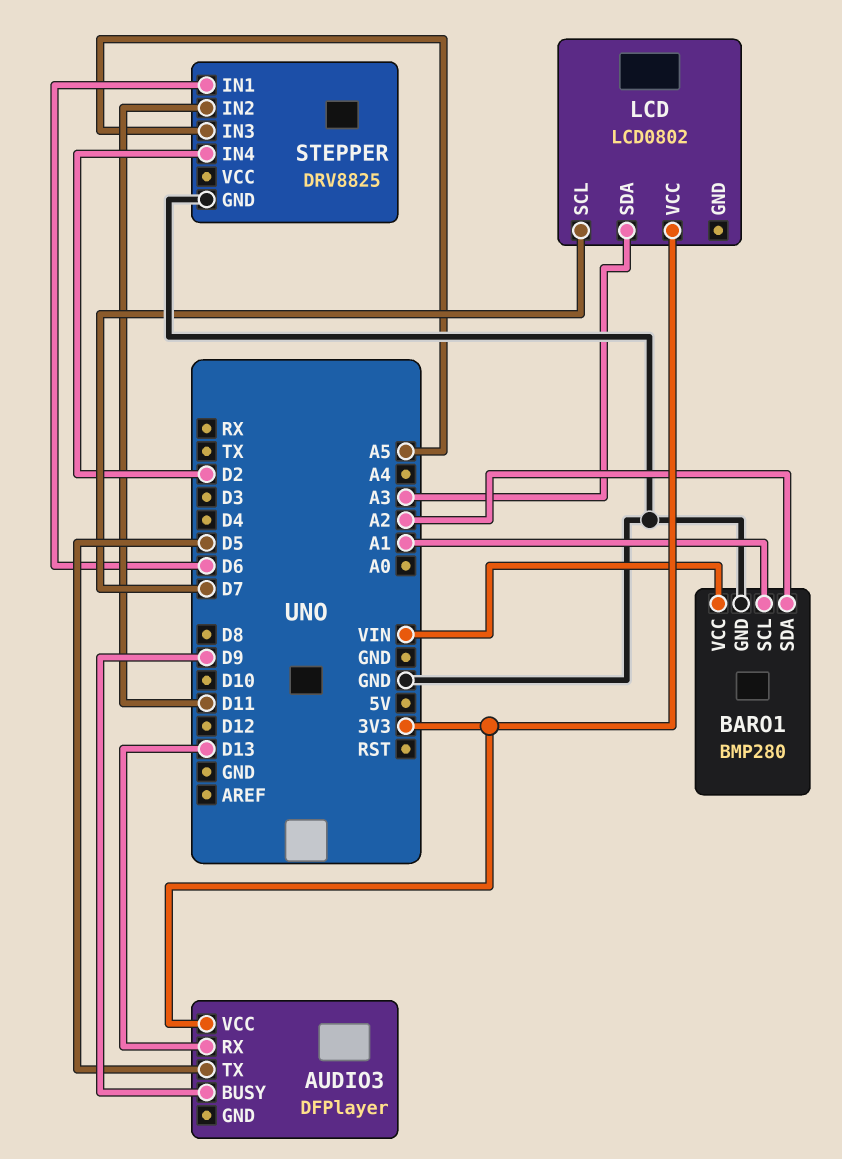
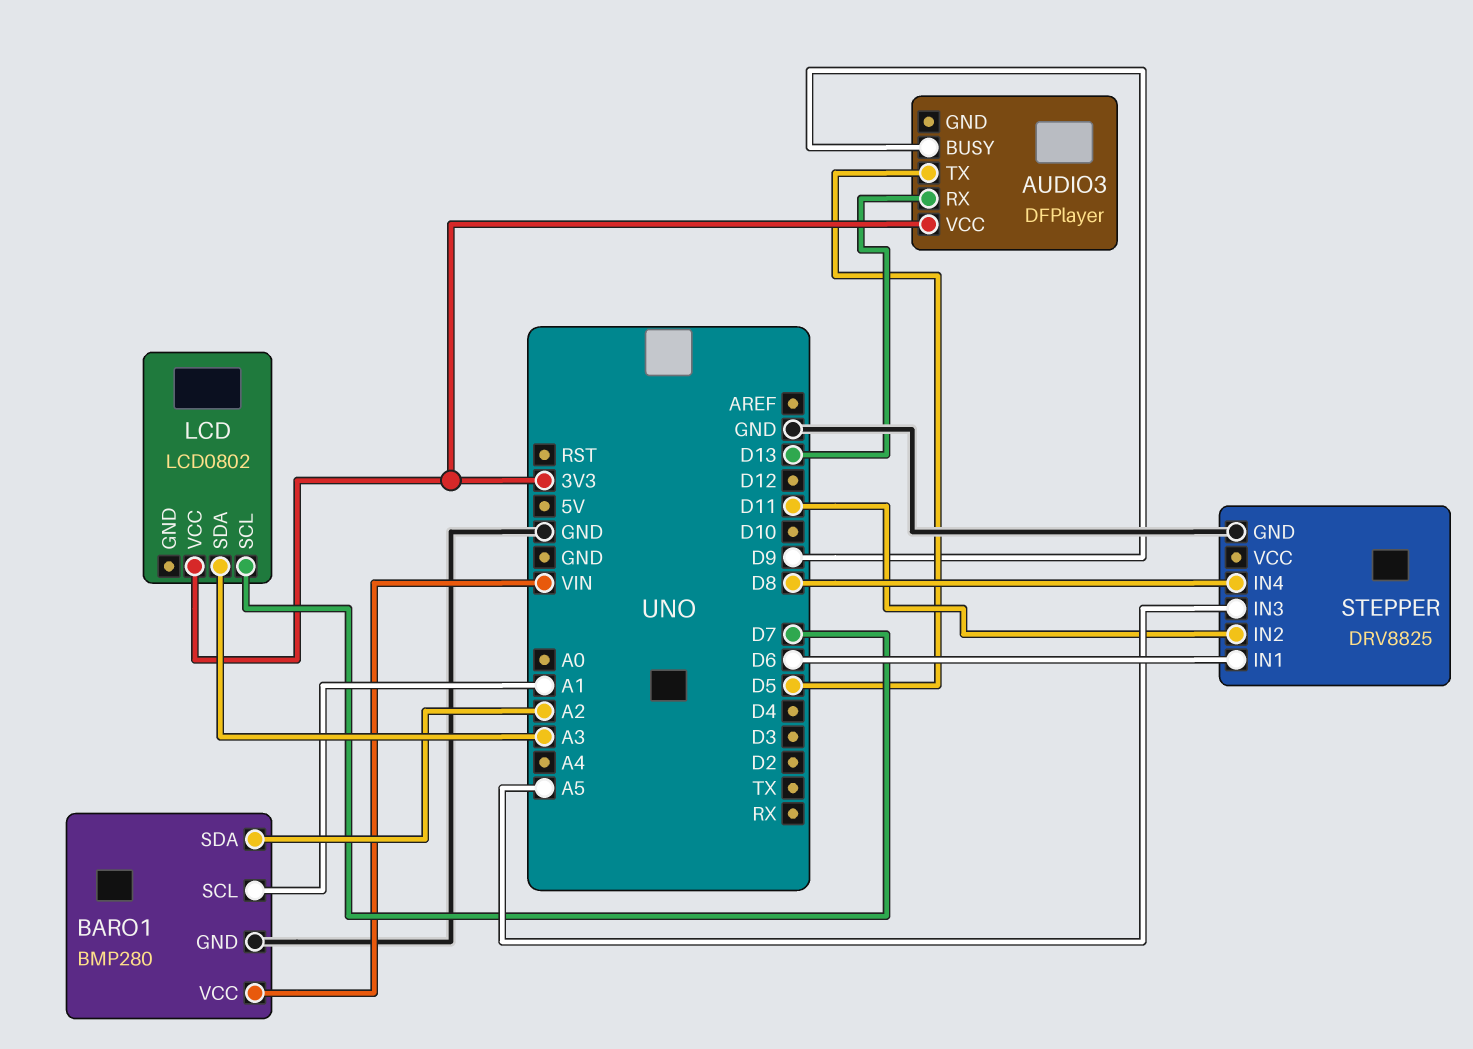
STEPPER pin IN4: D2 -> D8

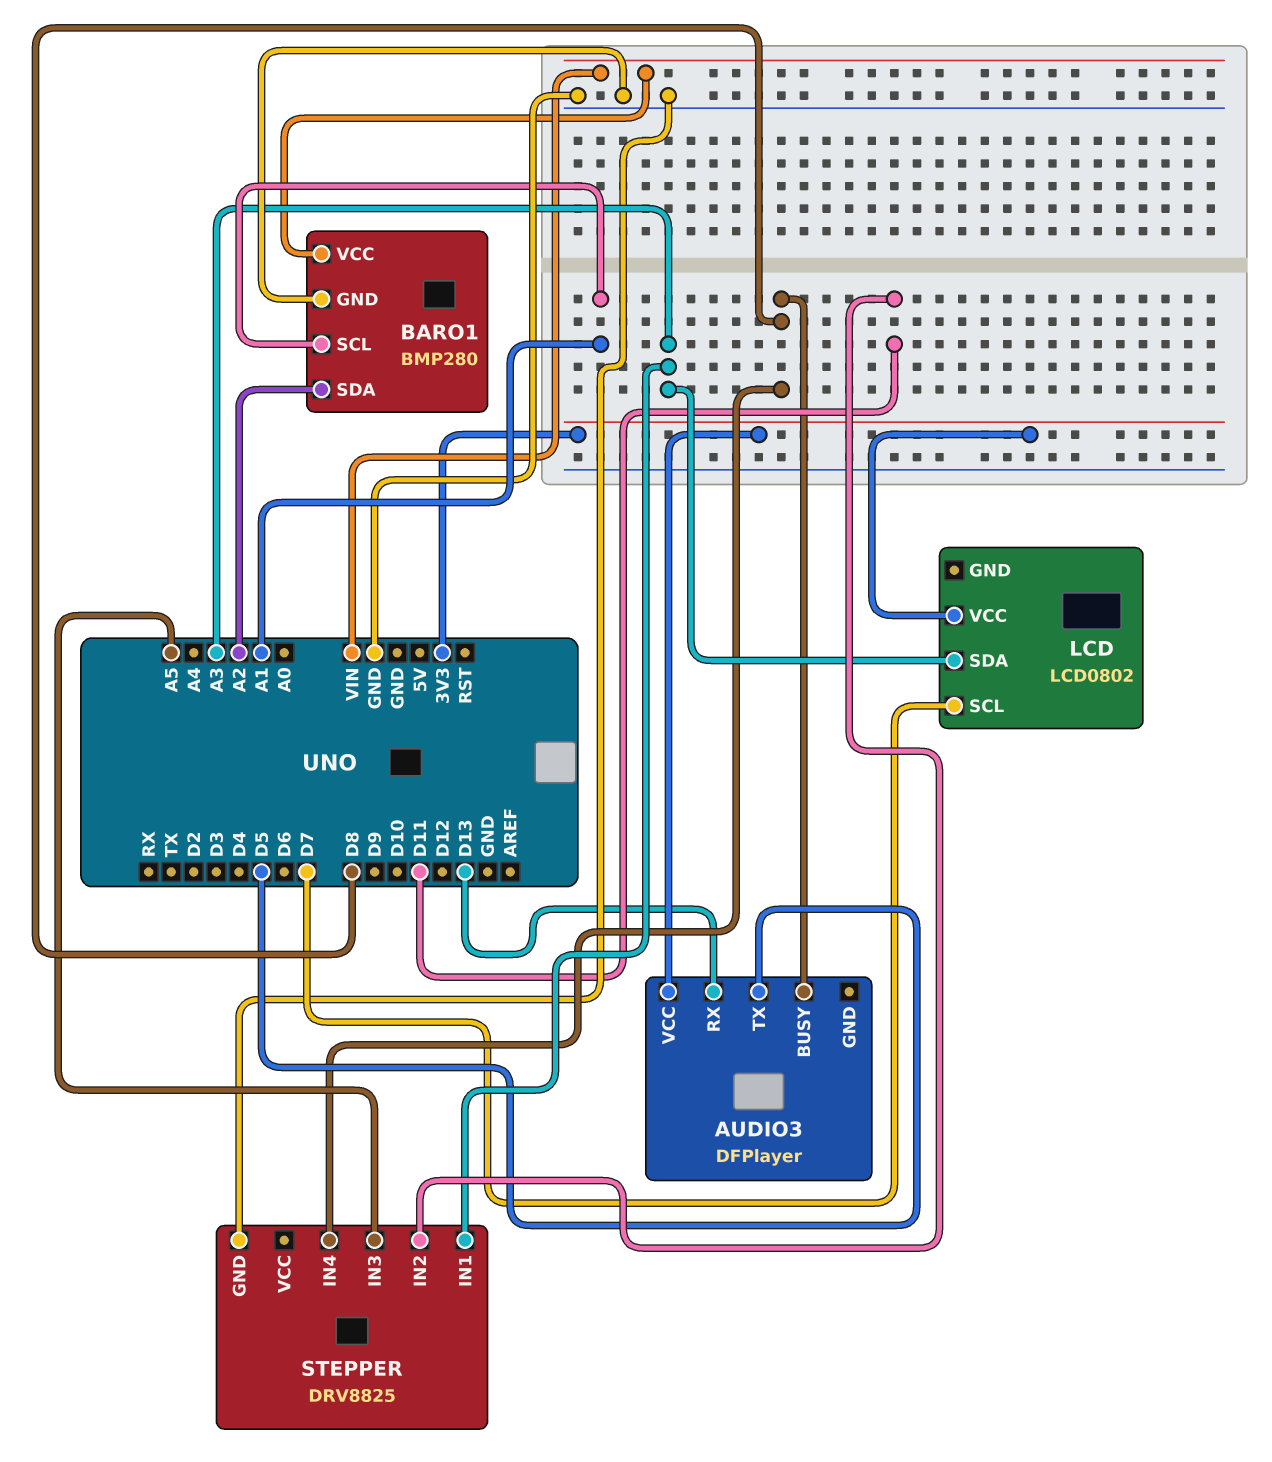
AUDIO3 pin BUSY: D9 -> D8
STEPPER pin IN1: D6 -> A3

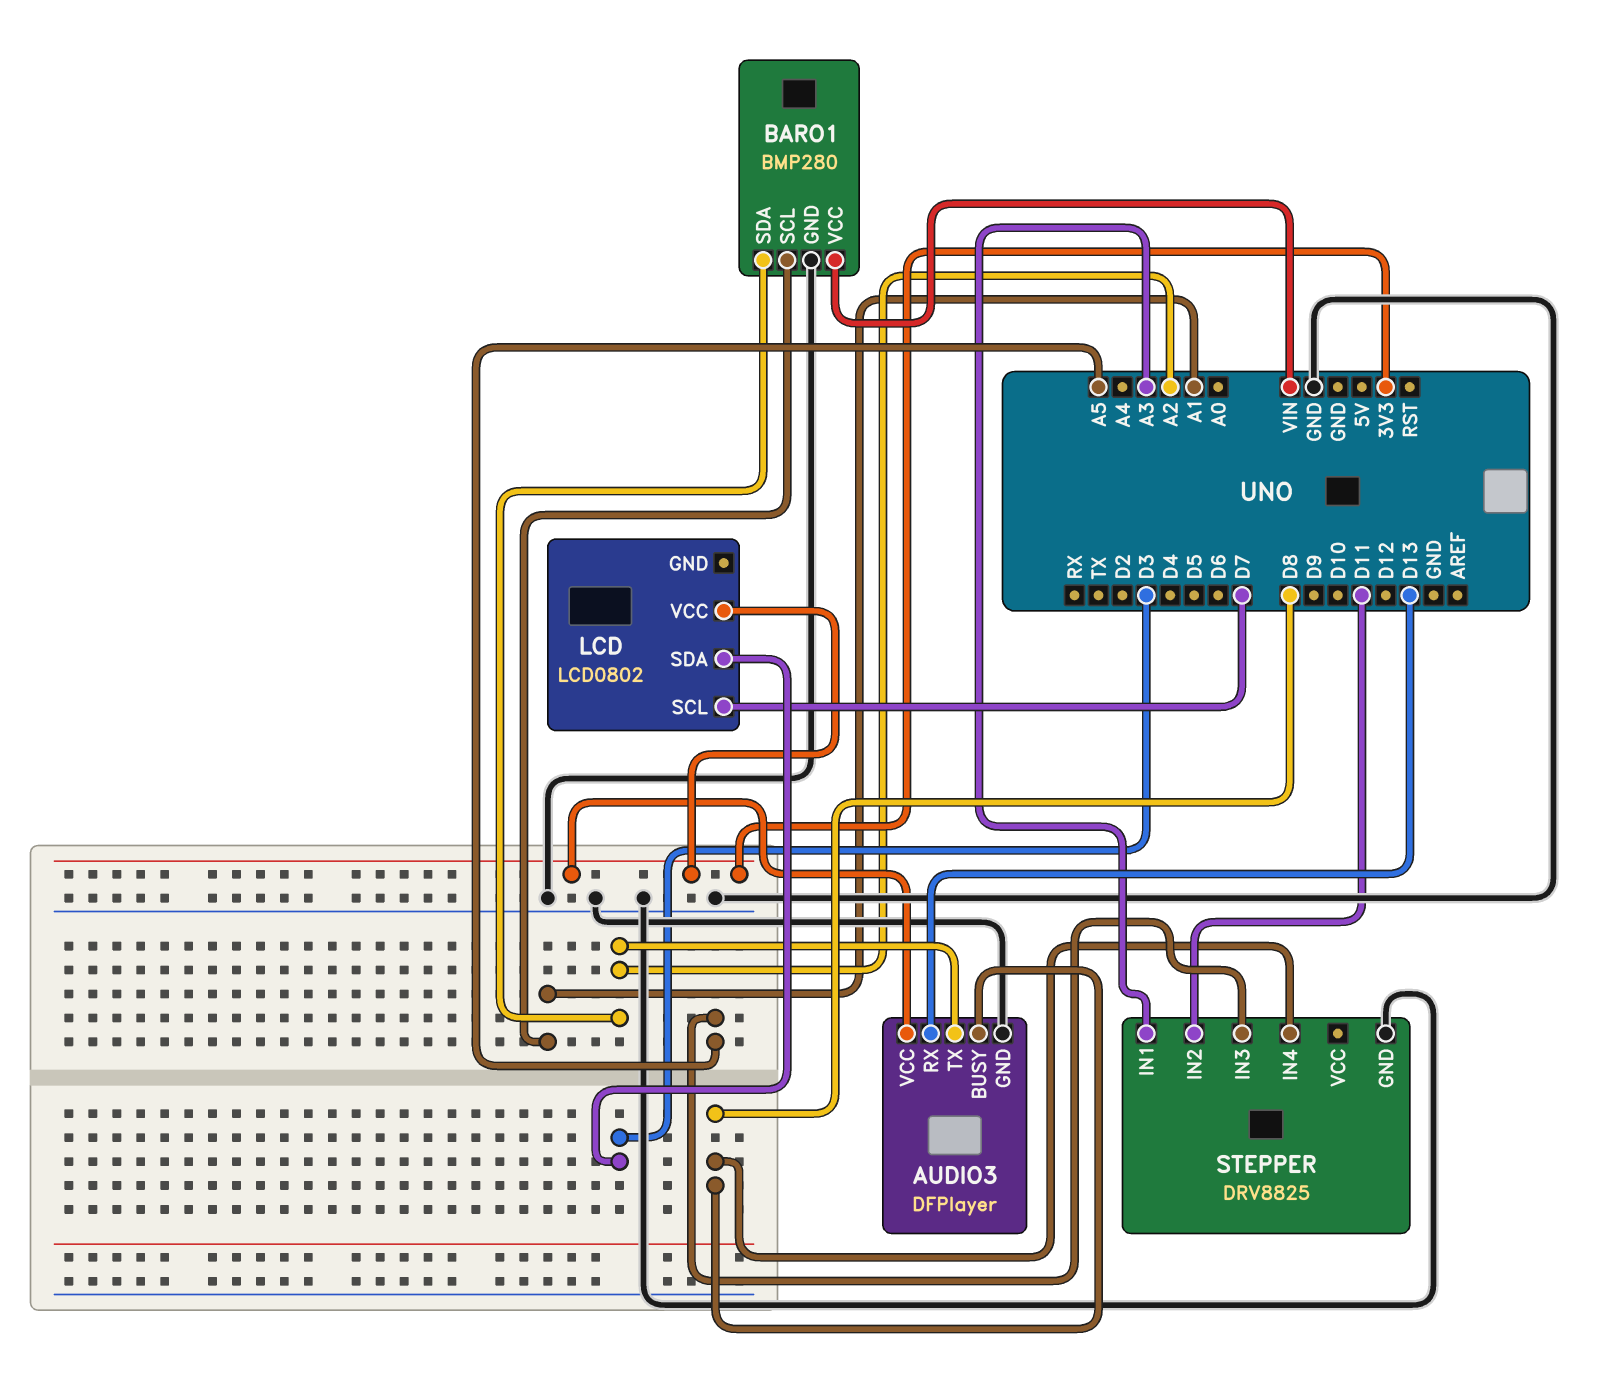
AUDIO3 pin GND: none -> GND
AUDIO3 pin TX: D5 -> A2
LCD pin SDA: A3 -> D3

